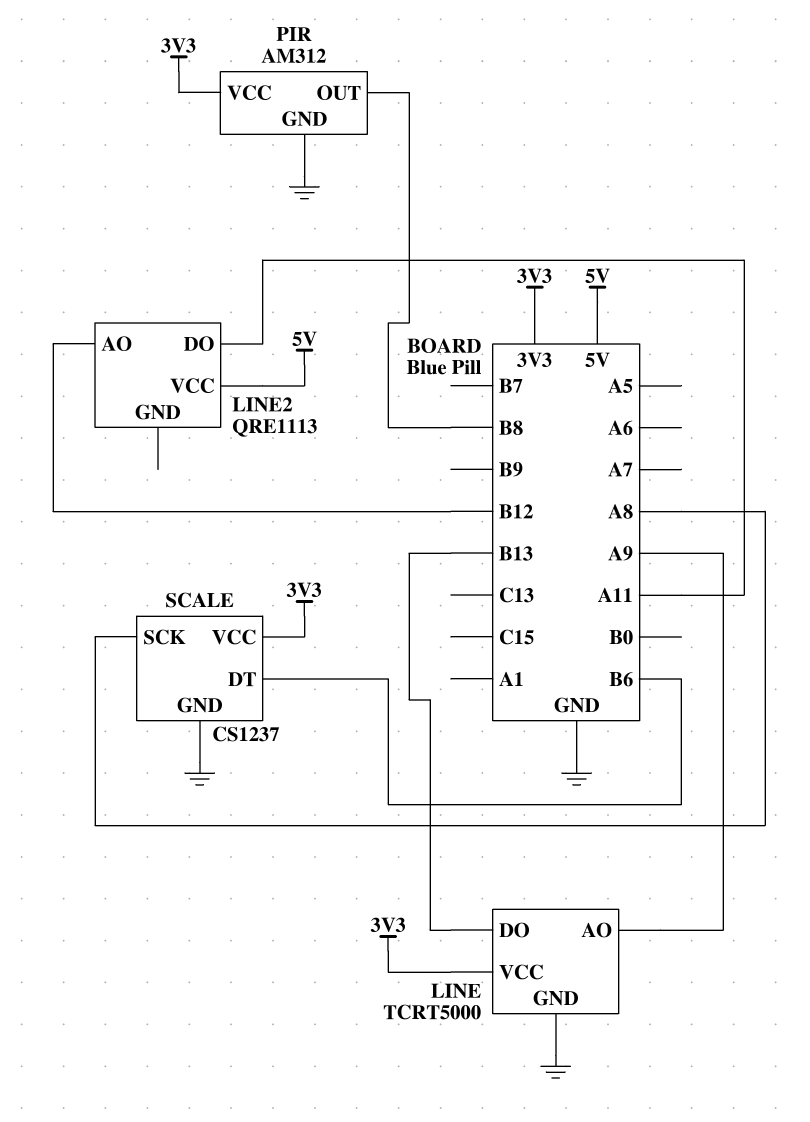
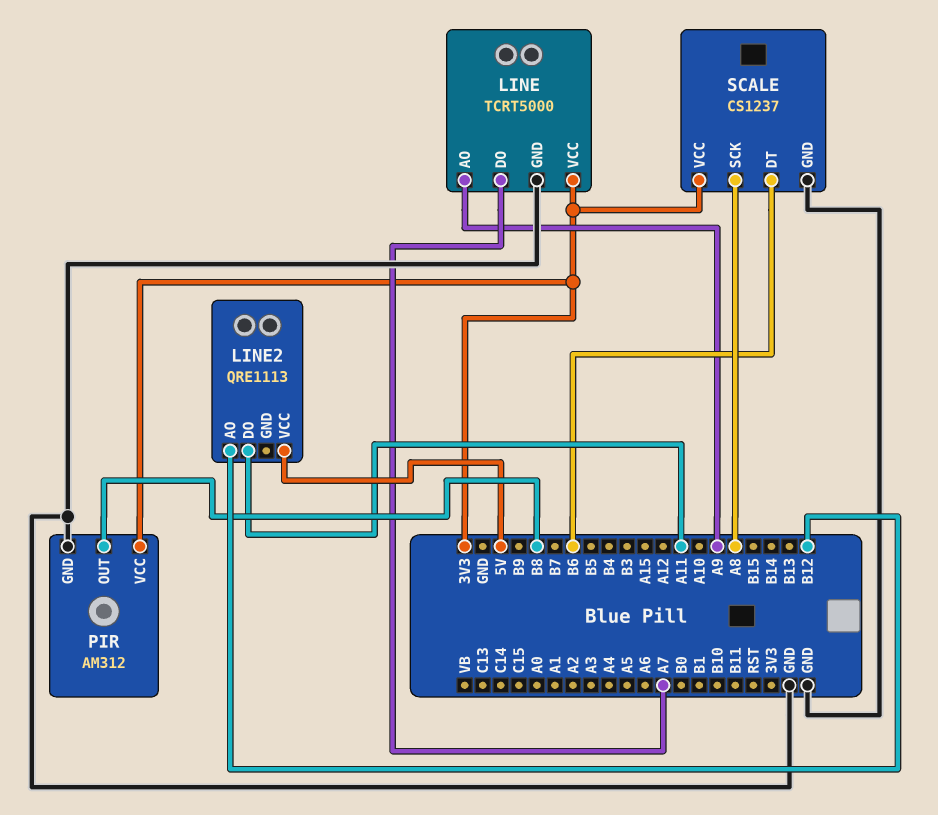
LINE pin DO: B13 -> A7

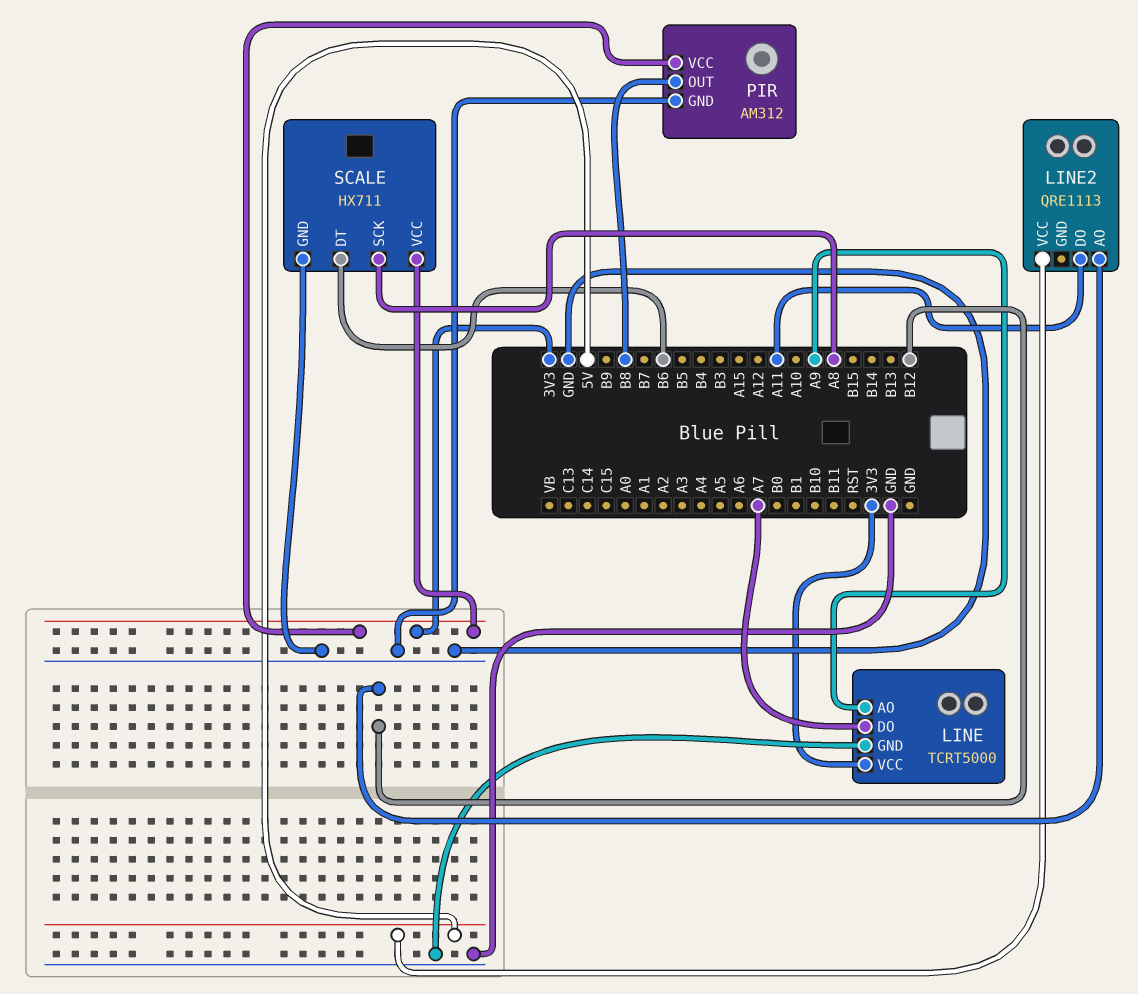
SCALE: CS1237 -> HX711

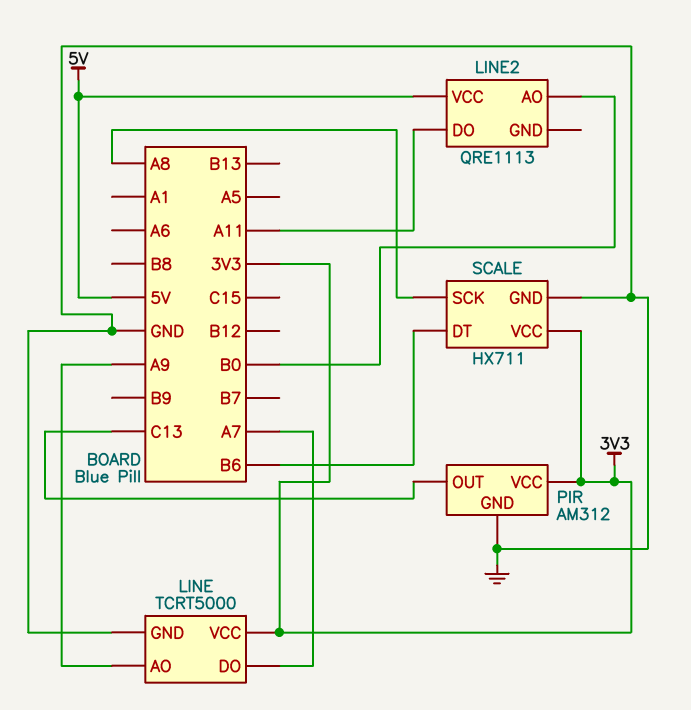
LINE2 pin AO: B12 -> B0
PIR pin OUT: B8 -> C13

